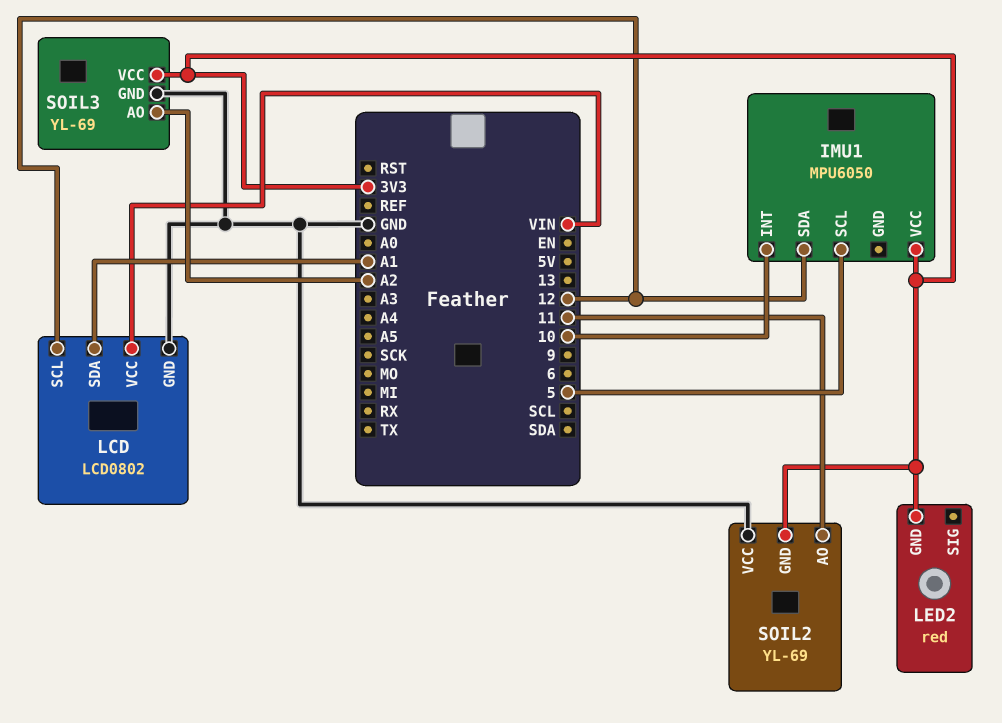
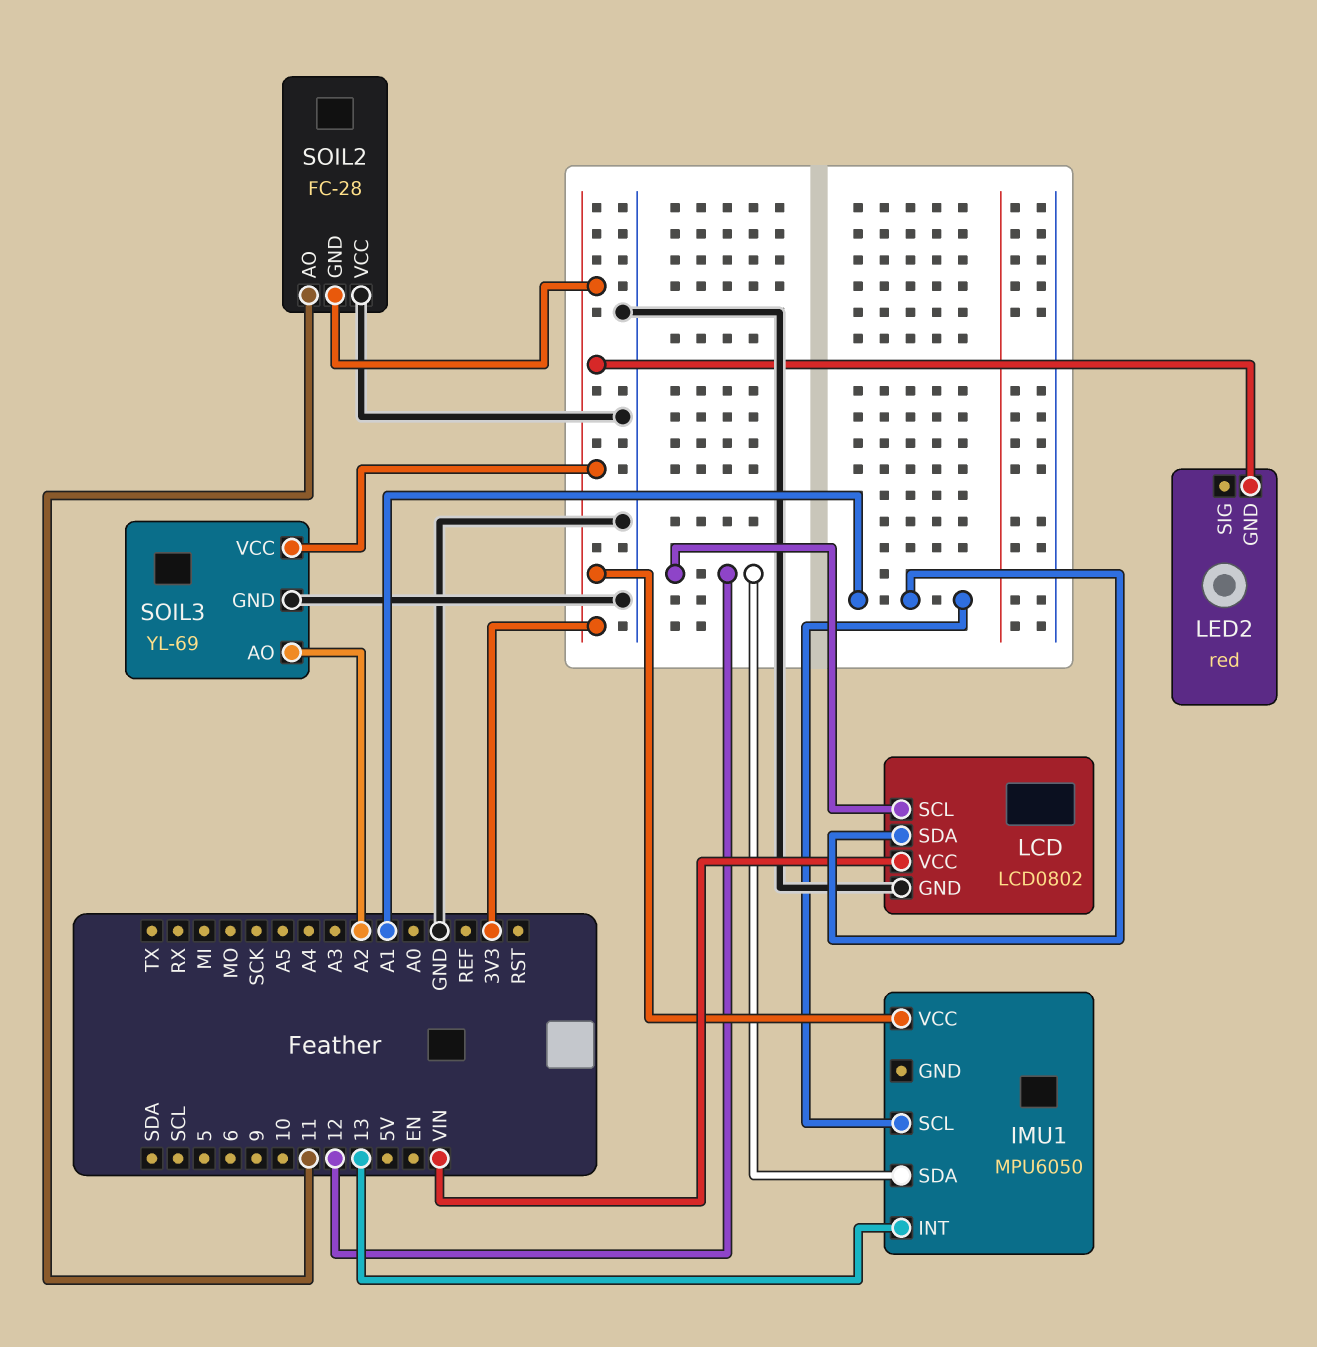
IMU1 pin INT: 10 -> 13
IMU1 pin SCL: 5 -> A1
SOIL2: YL-69 -> FC-28

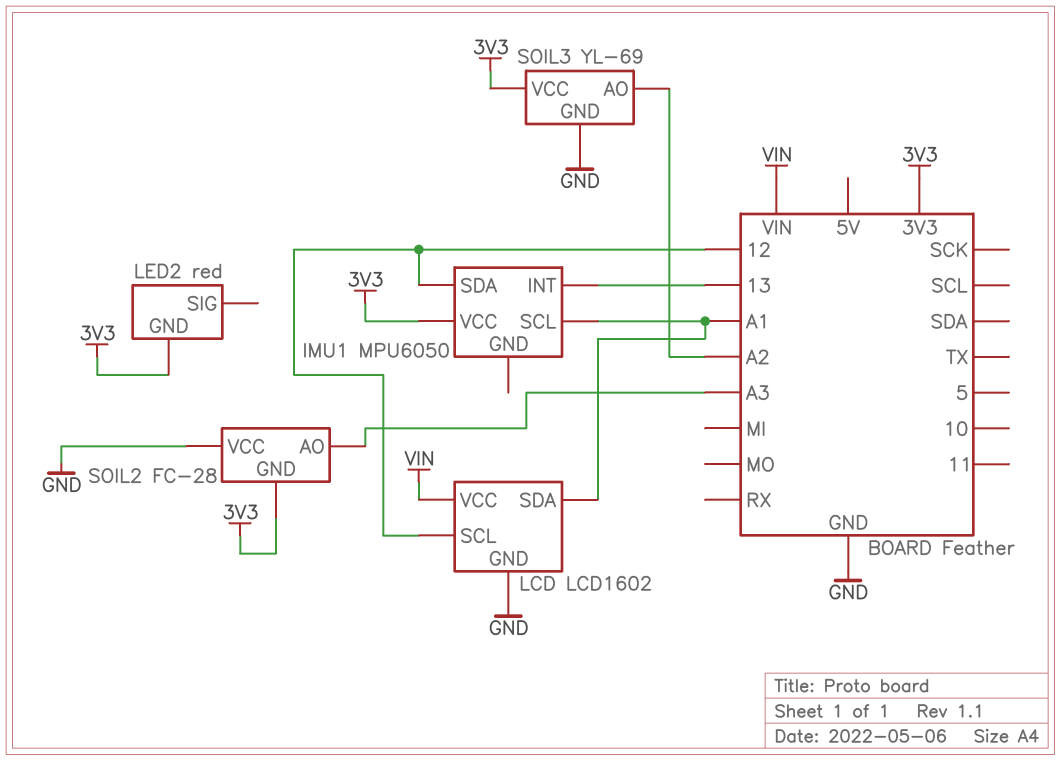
LCD: LCD0802 -> LCD1602
SOIL2 pin AO: 11 -> A3

